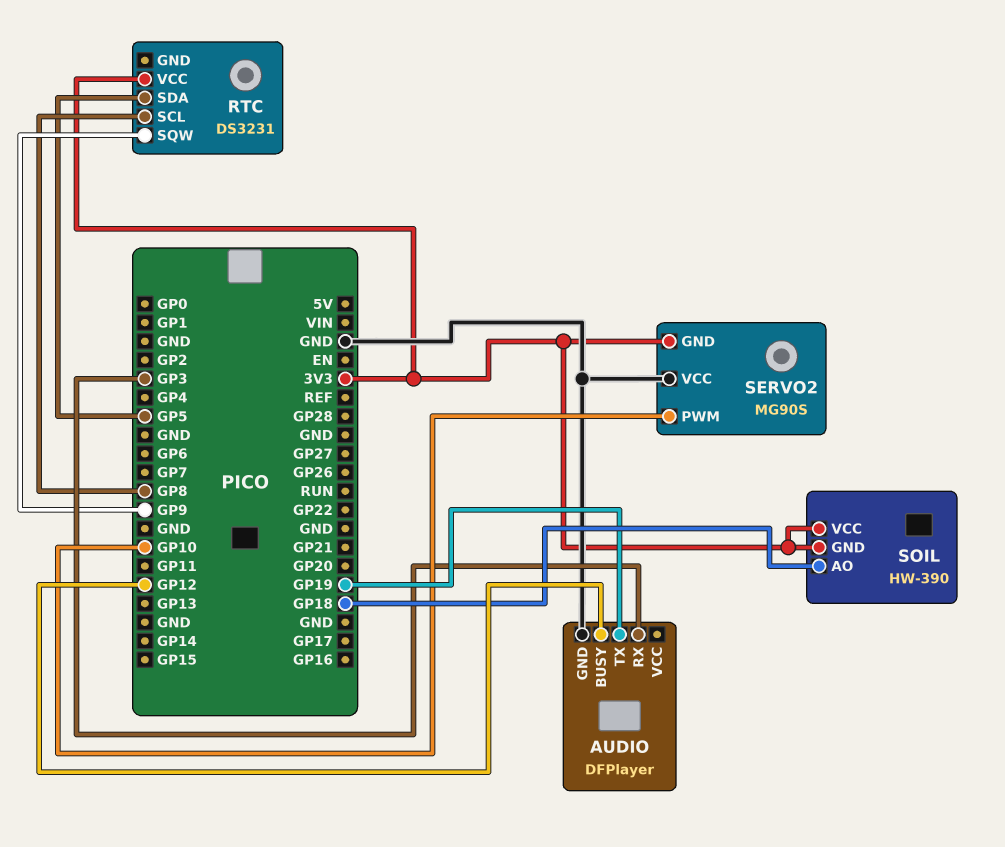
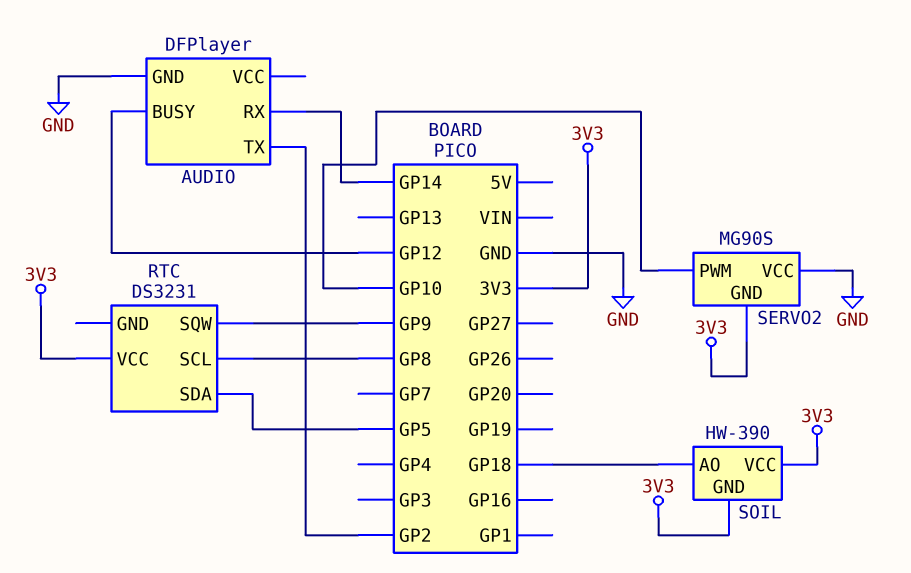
AUDIO pin RX: GP3 -> GP14
AUDIO pin TX: GP19 -> GP2

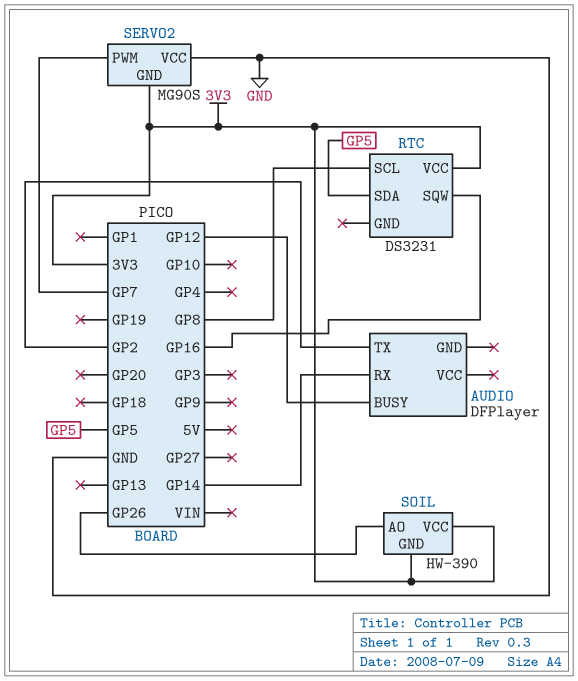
AUDIO pin GND: GND -> none
RTC pin SQW: GP9 -> GP16
SERVO2 pin PWM: GP10 -> GP7
SOIL pin AO: GP18 -> GP26

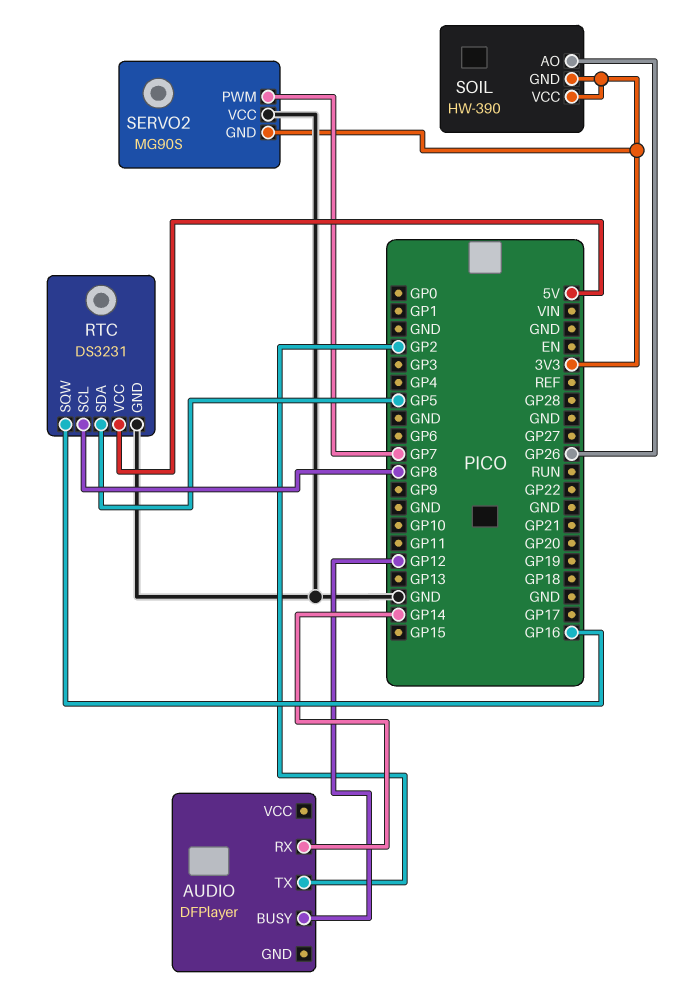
RTC pin GND: none -> GND
RTC pin VCC: 3V3 -> 5V

